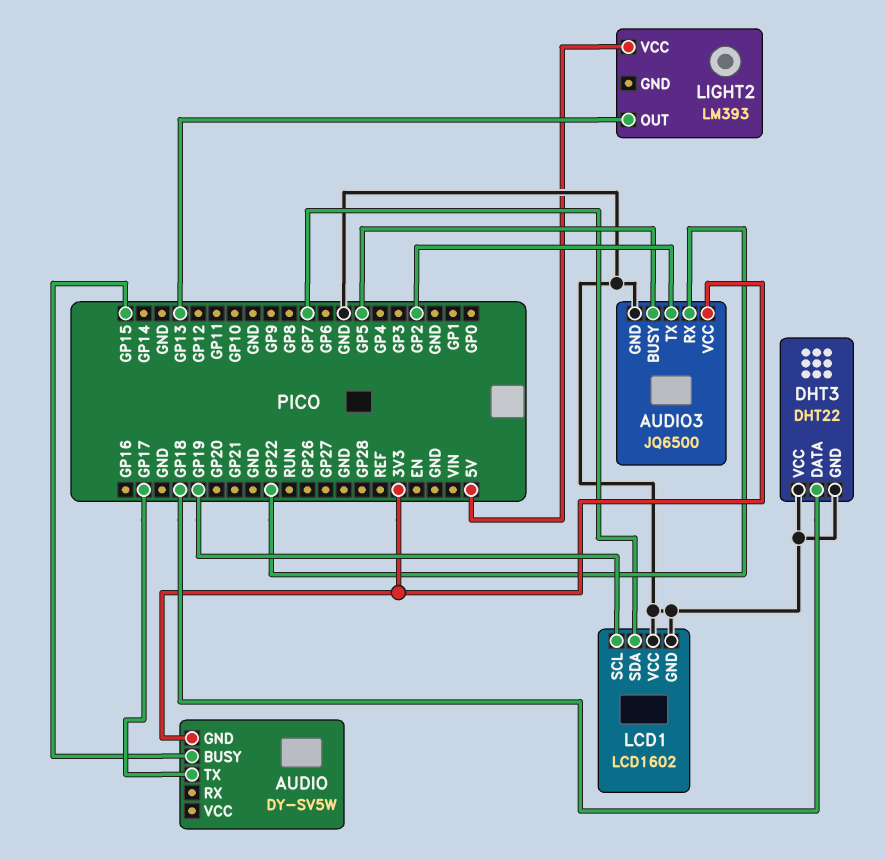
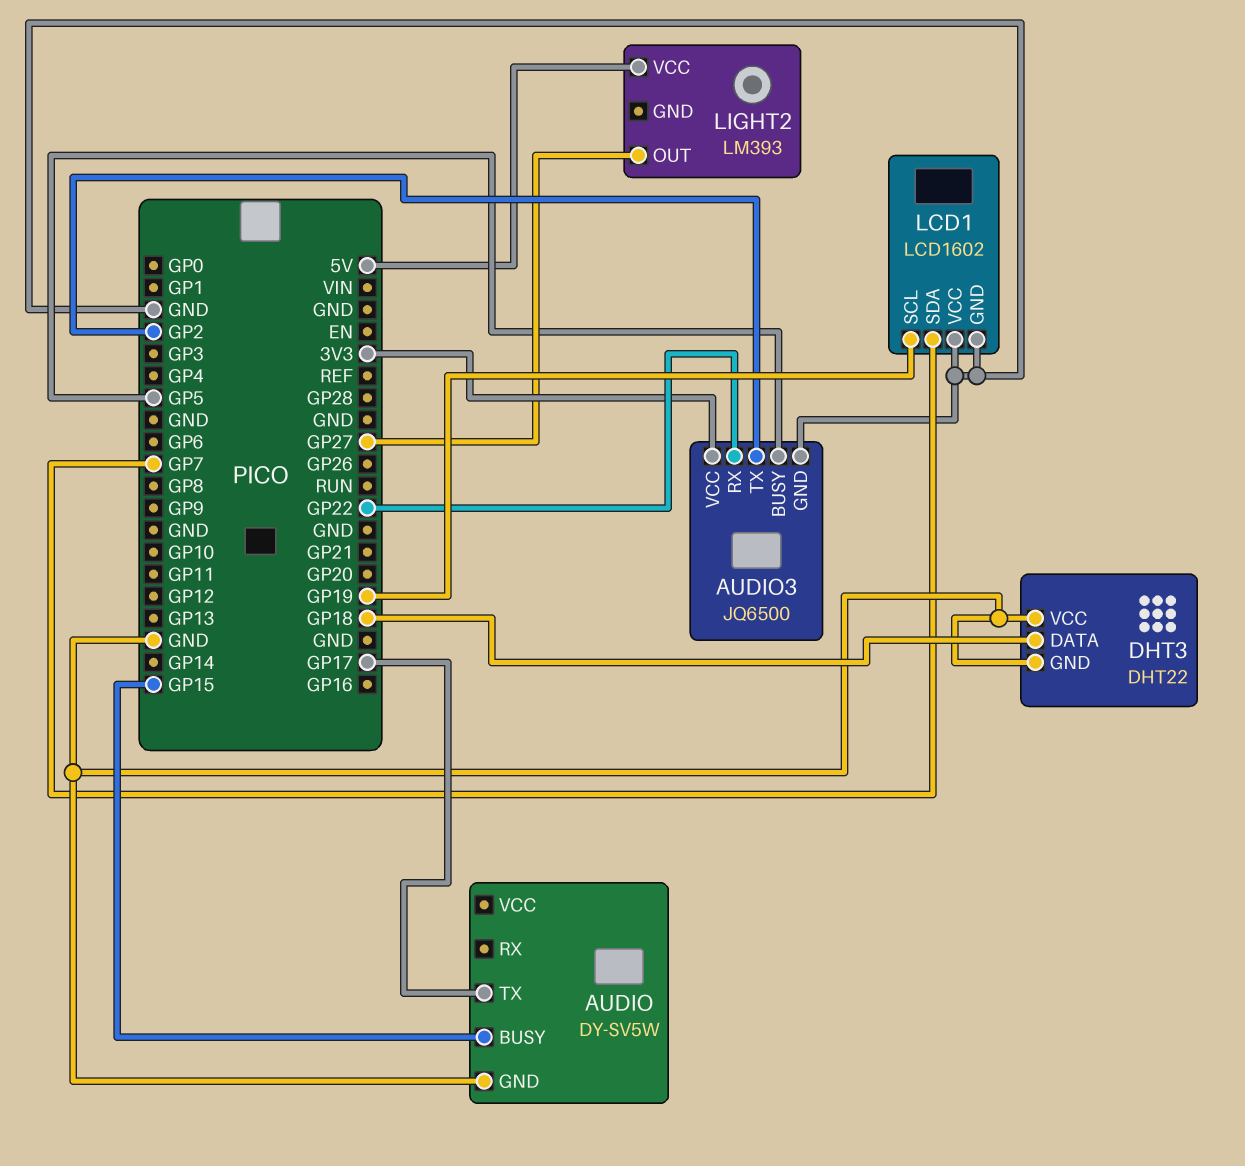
AUDIO pin GND: 3V3 -> GND
LIGHT2 pin OUT: GP13 -> GP27

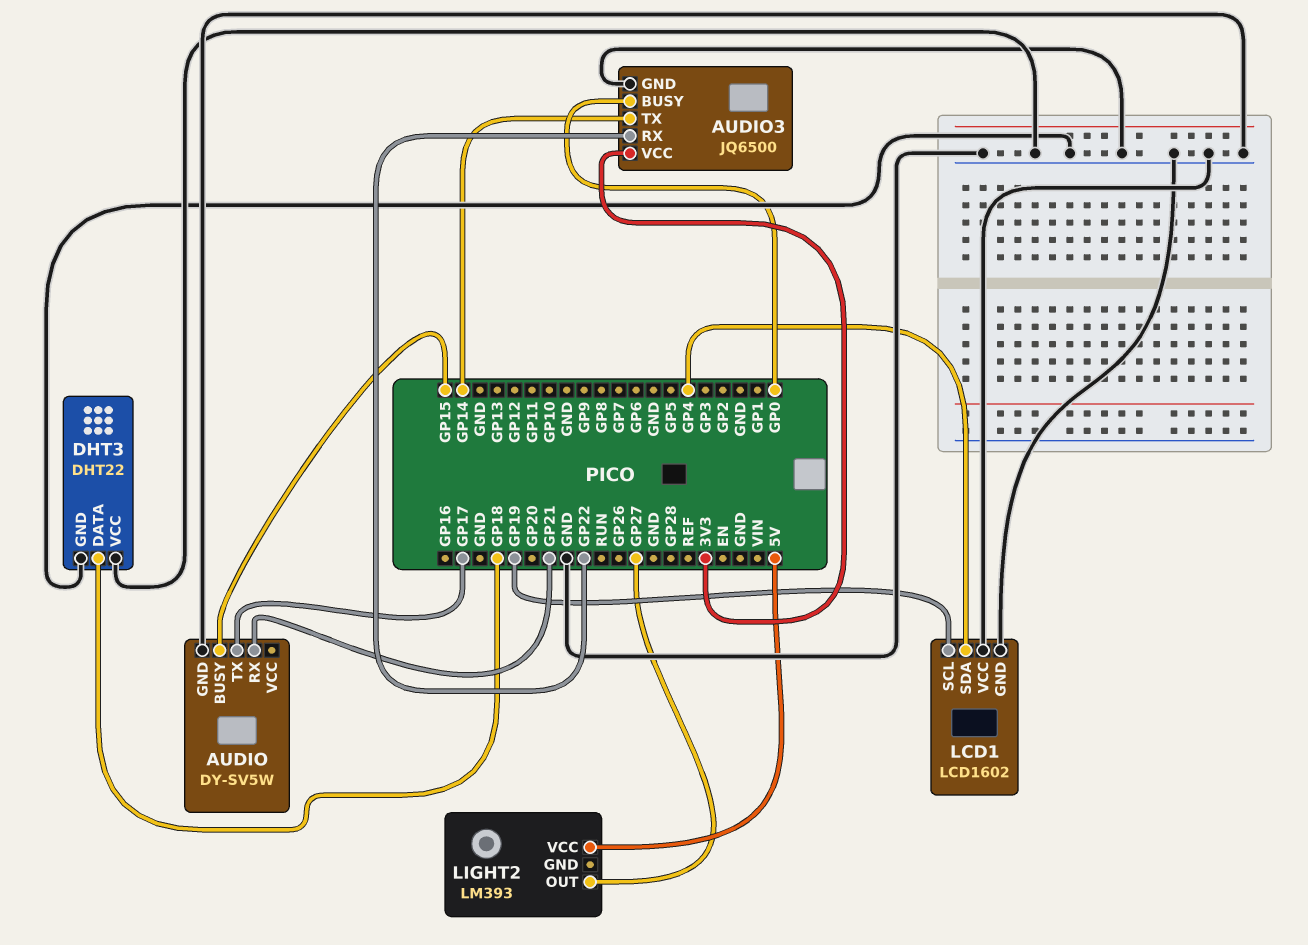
AUDIO pin RX: none -> GP21
AUDIO3 pin BUSY: GP5 -> GP0
AUDIO3 pin TX: GP2 -> GP14
LCD1 pin SDA: GP7 -> GP4

